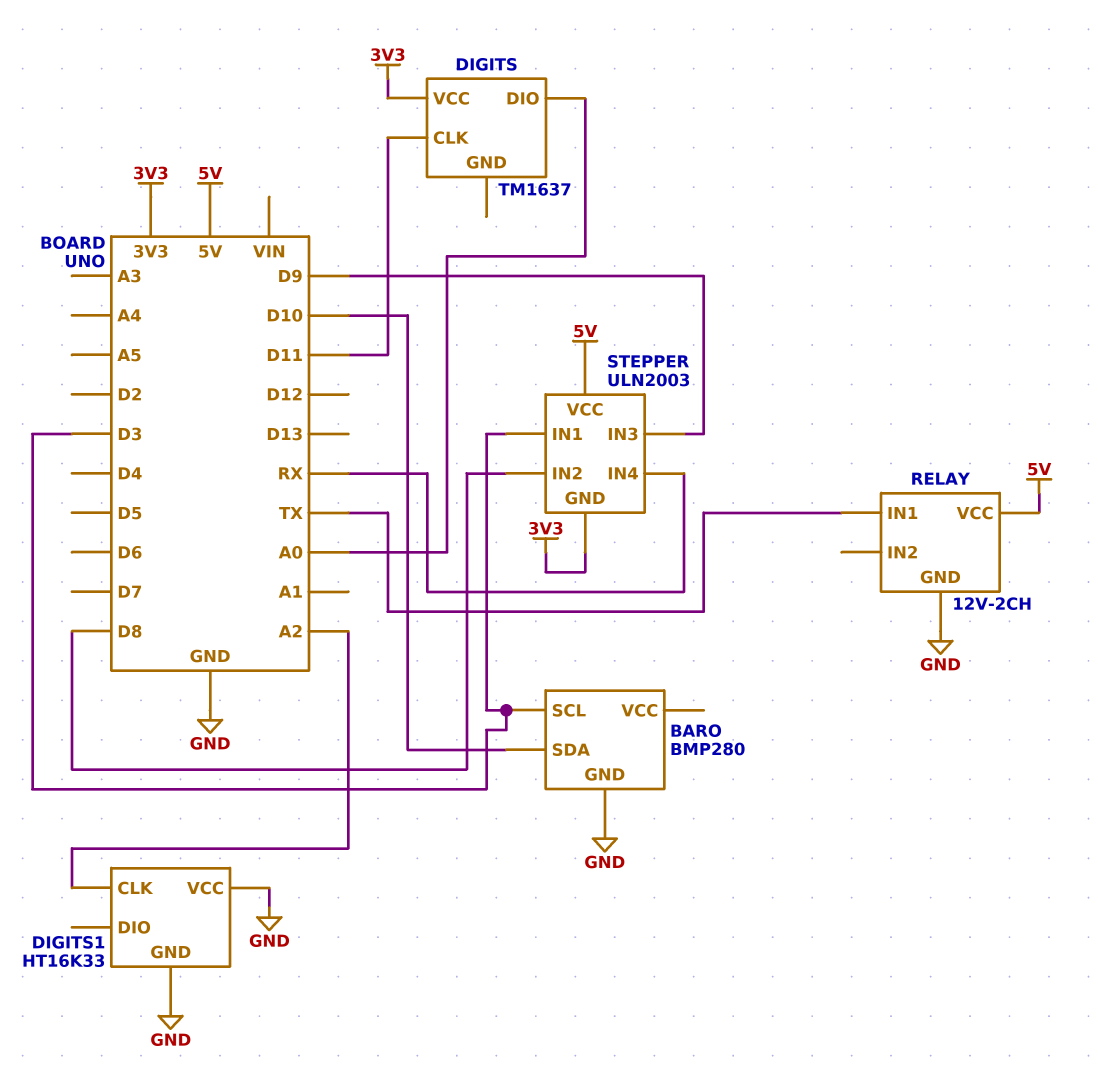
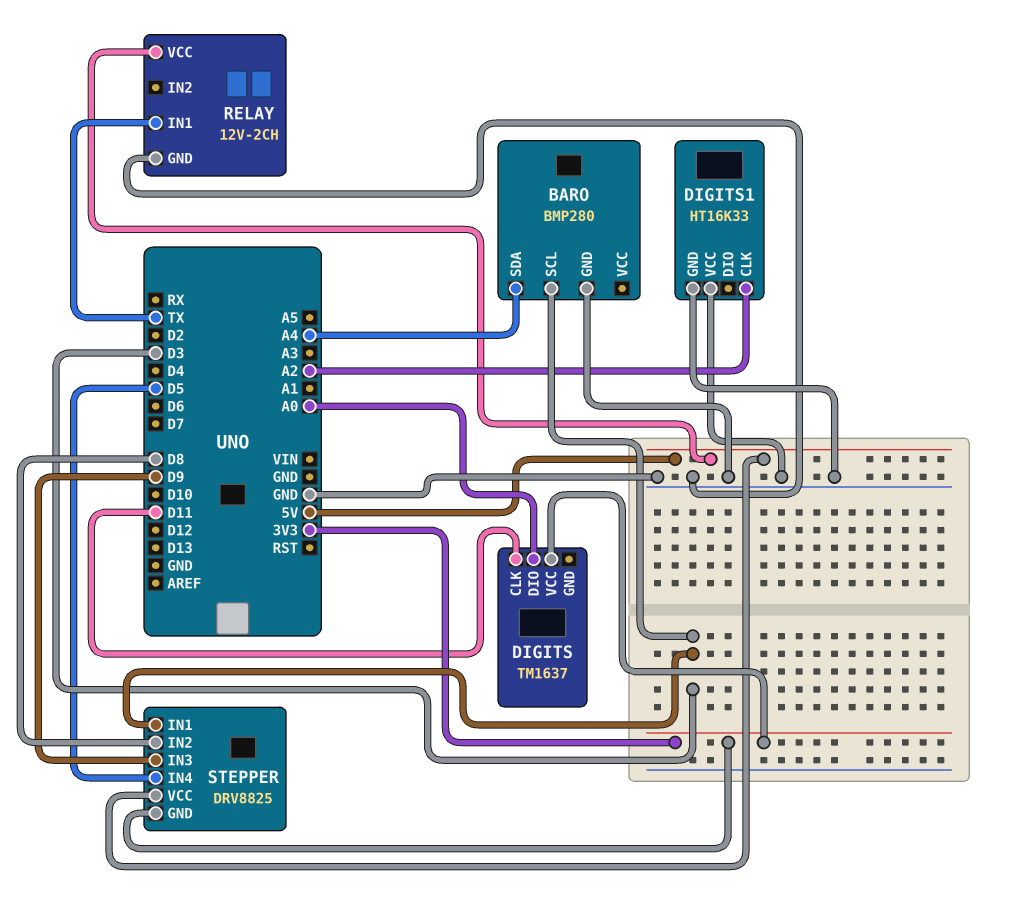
BARO pin SDA: D10 -> A4
STEPPER: ULN2003 -> DRV8825
STEPPER pin IN4: RX -> D5

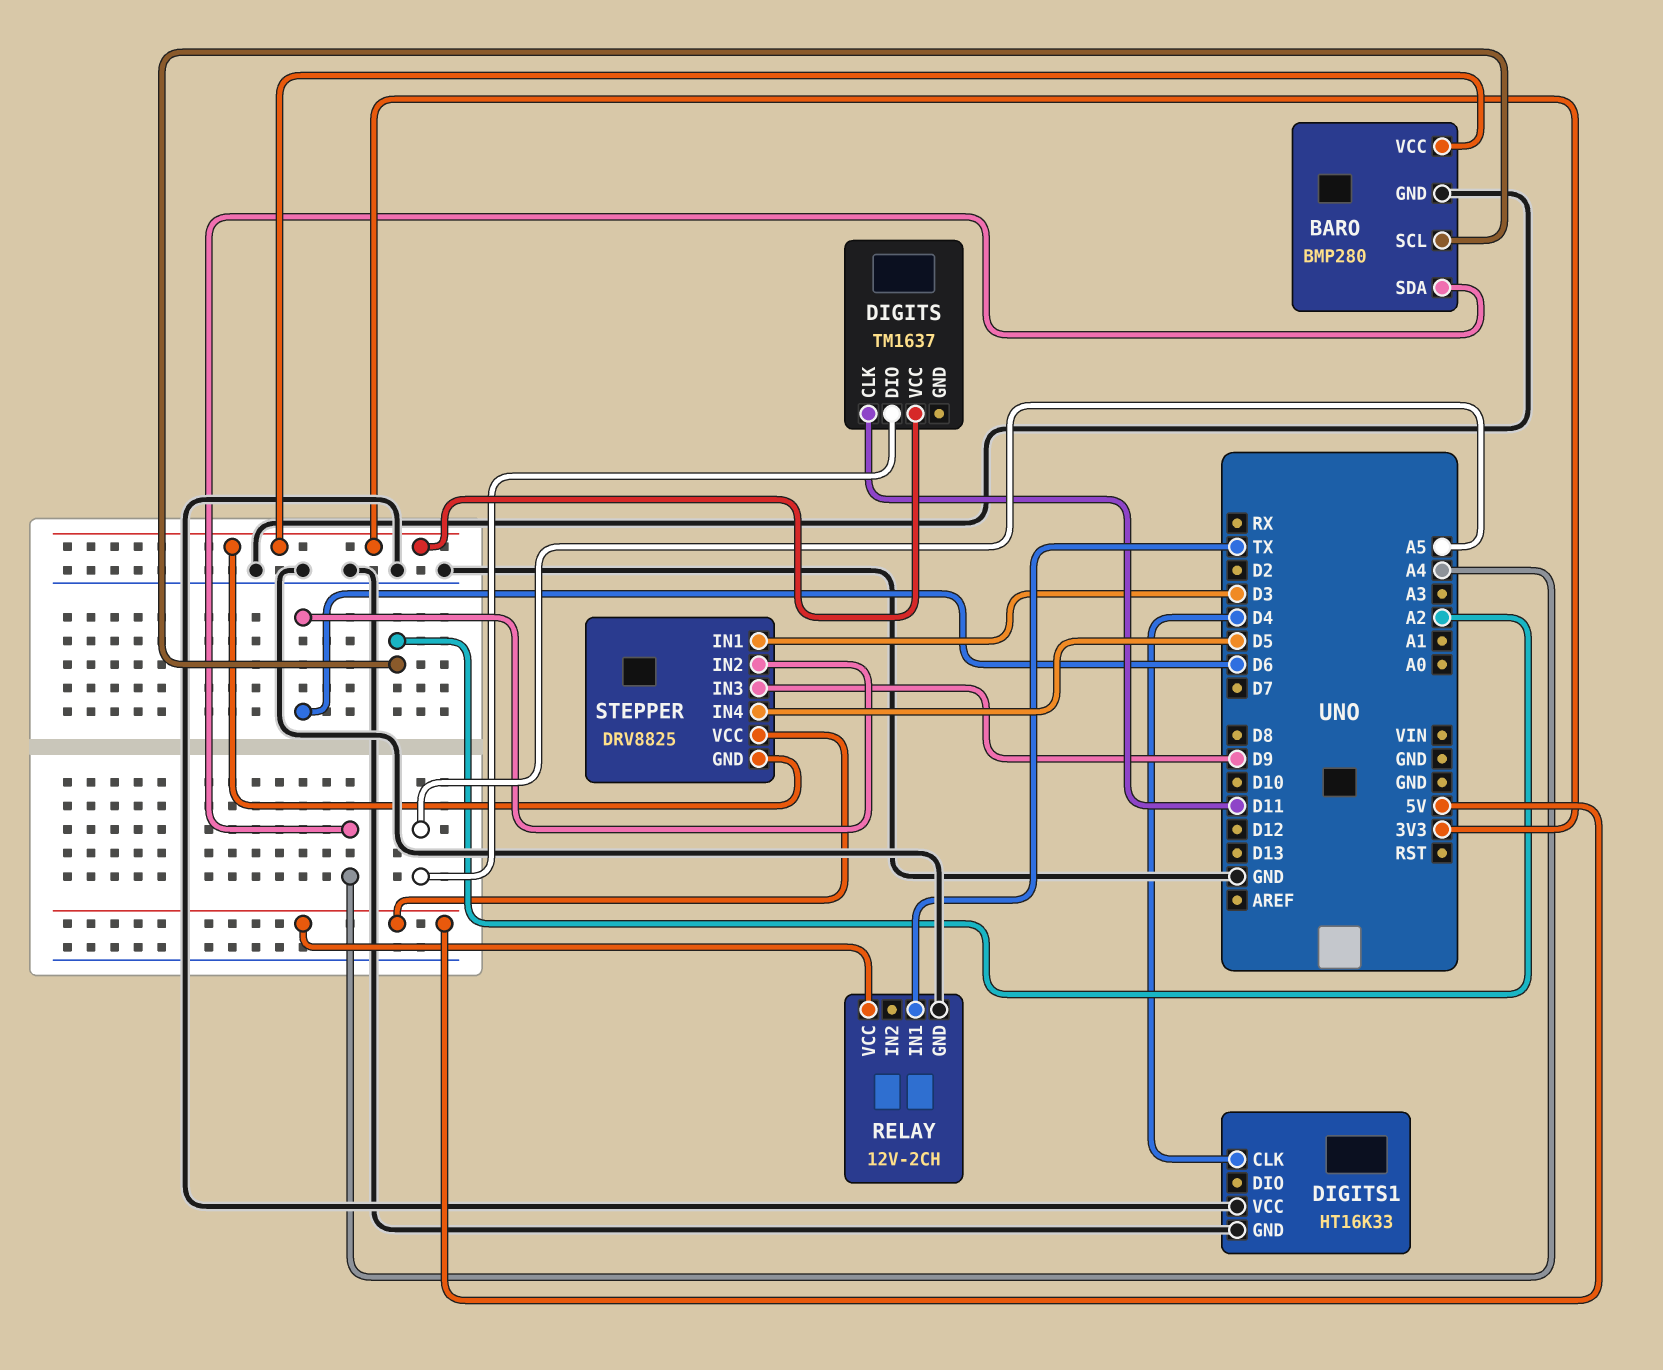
BARO pin SCL: D3 -> A2
BARO pin VCC: none -> 3V3
DIGITS pin DIO: A0 -> A5
DIGITS1 pin CLK: A2 -> D4
STEPPER pin IN2: D8 -> D6

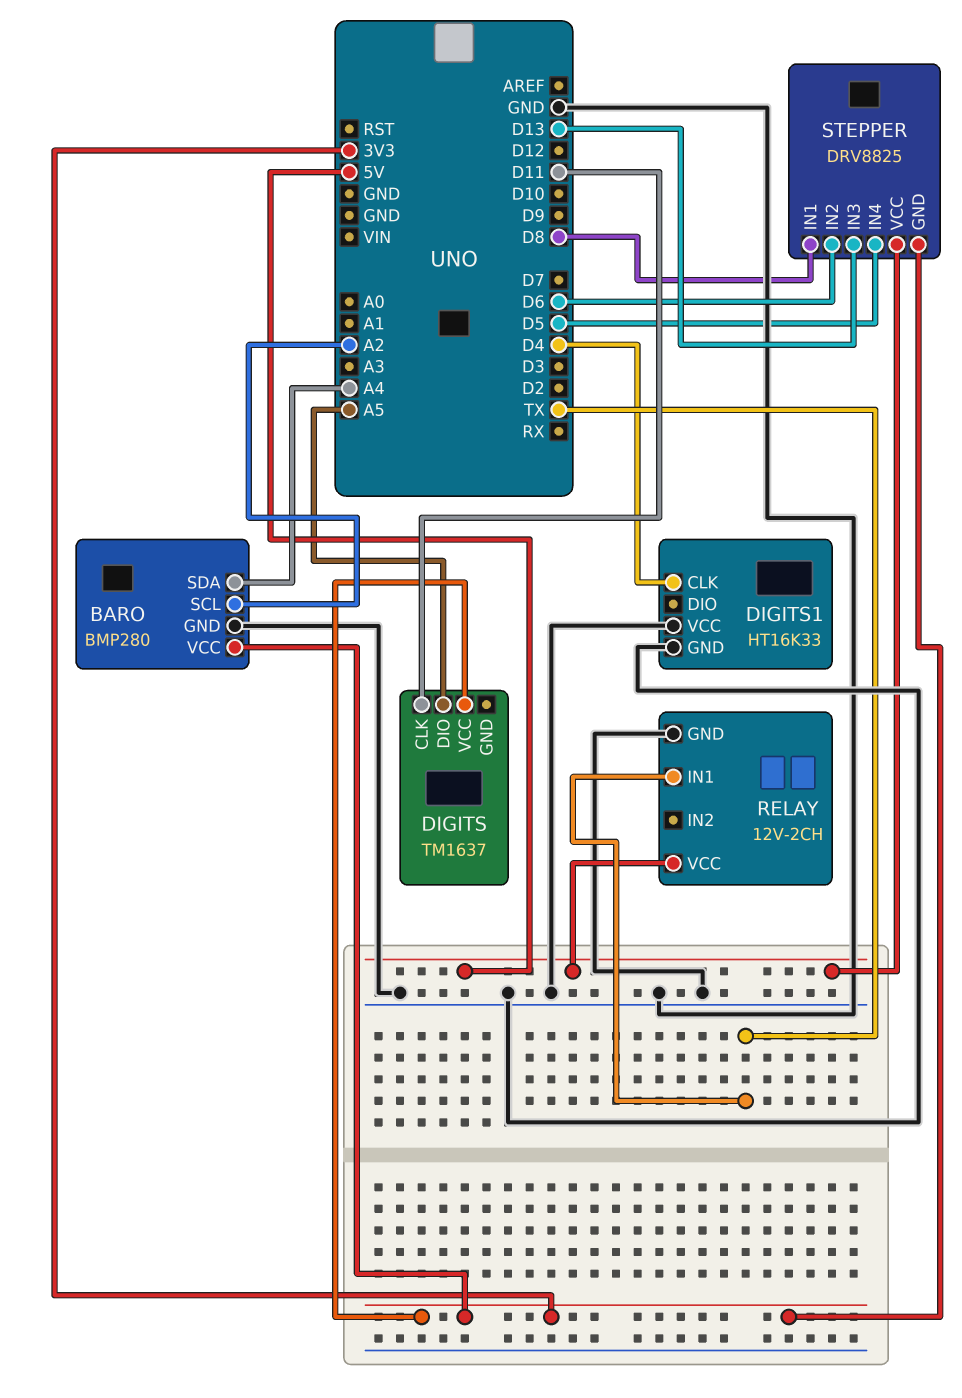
STEPPER pin IN1: D3 -> D8
STEPPER pin IN3: D9 -> D13

